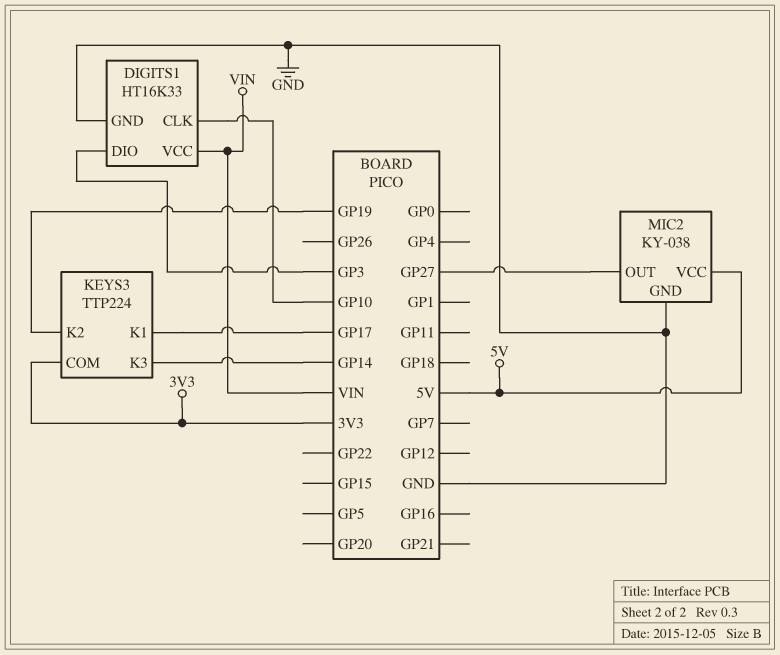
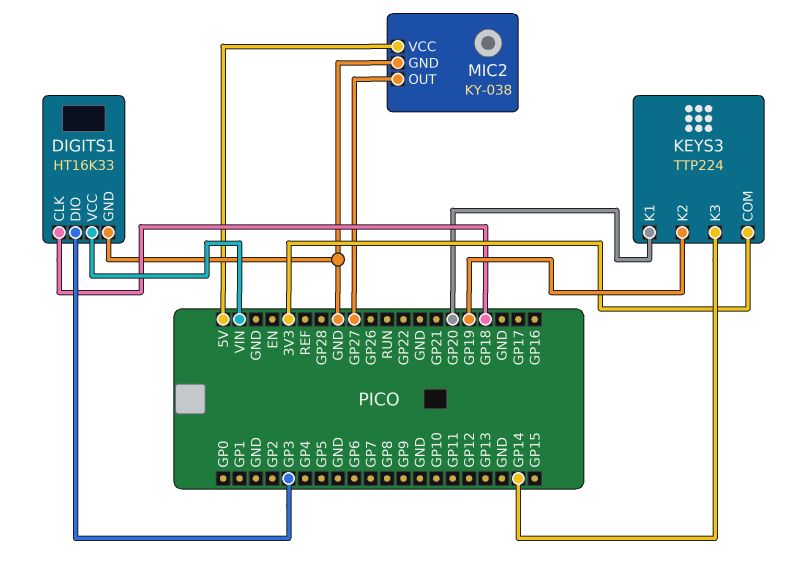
DIGITS1 pin CLK: GP10 -> GP18
KEYS3 pin K1: GP17 -> GP20

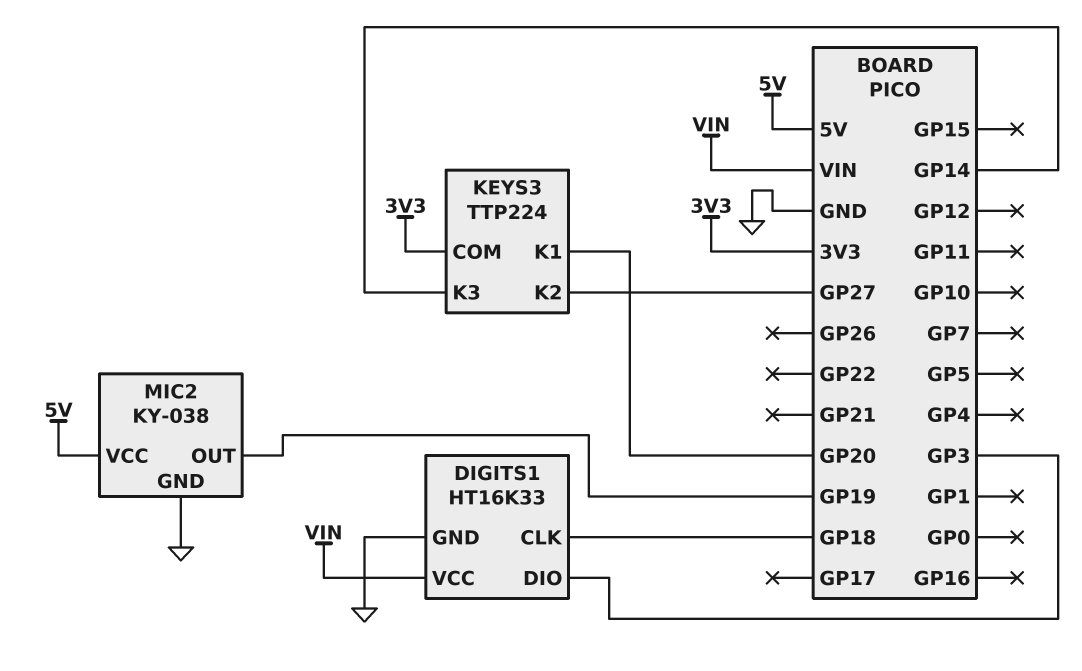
KEYS3 pin K2: GP19 -> GP27
MIC2 pin OUT: GP27 -> GP19

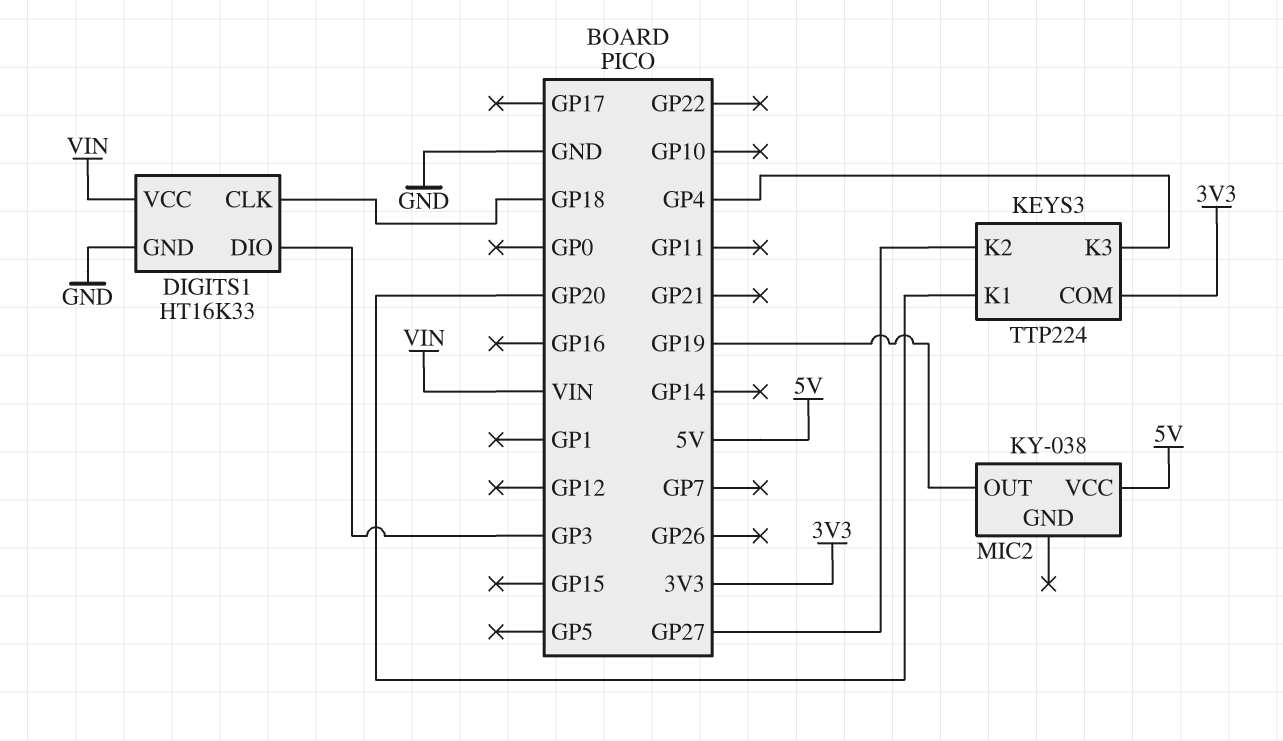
KEYS3 pin K3: GP14 -> GP4
MIC2 pin GND: GND -> none

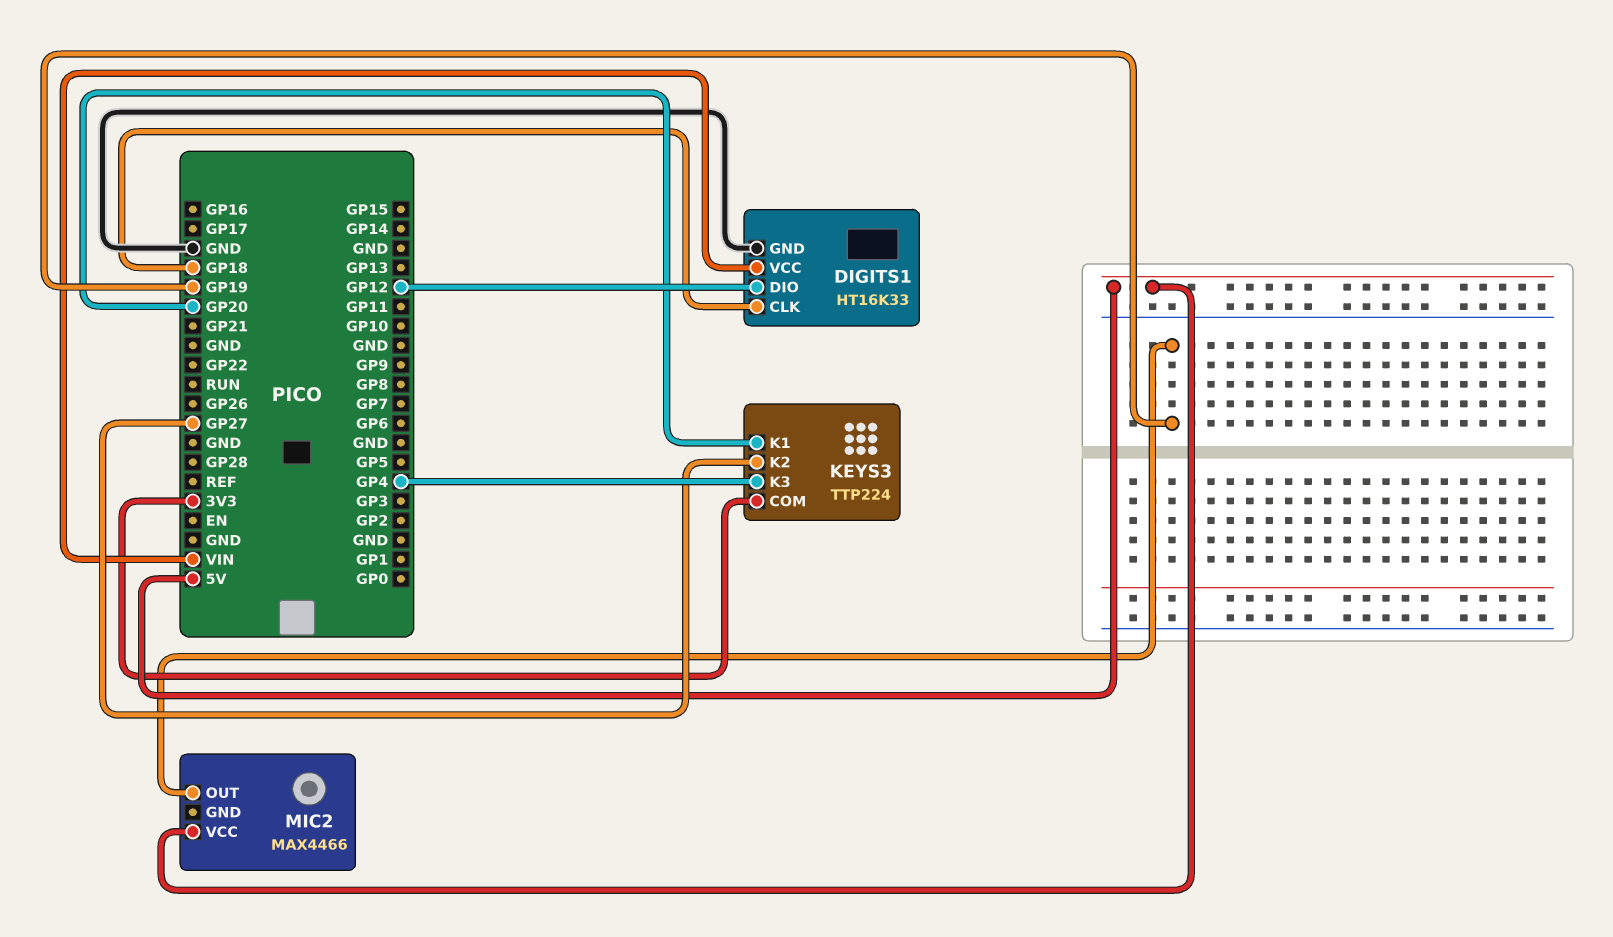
DIGITS1 pin DIO: GP3 -> GP12
MIC2: KY-038 -> MAX4466

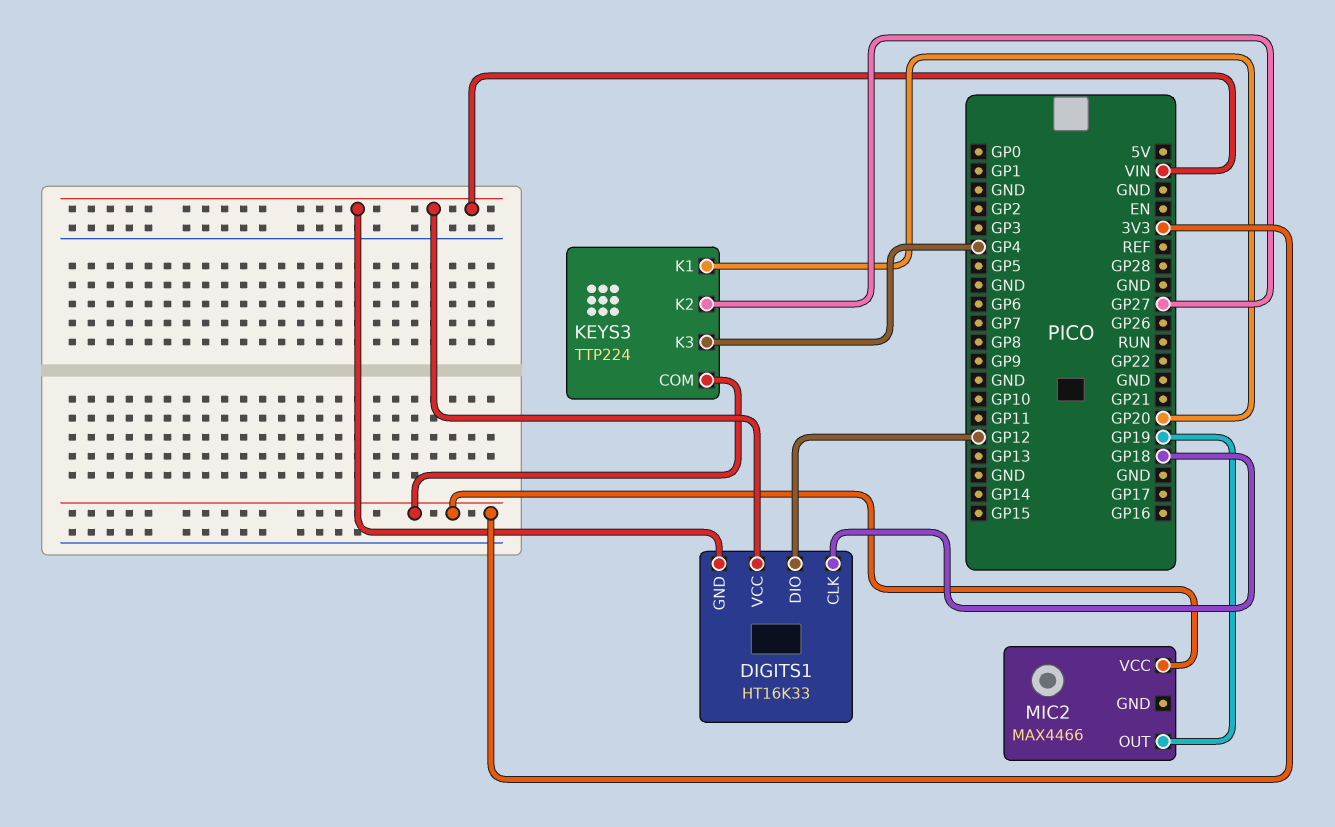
DIGITS1 pin GND: GND -> VIN
MIC2 pin VCC: 5V -> 3V3

